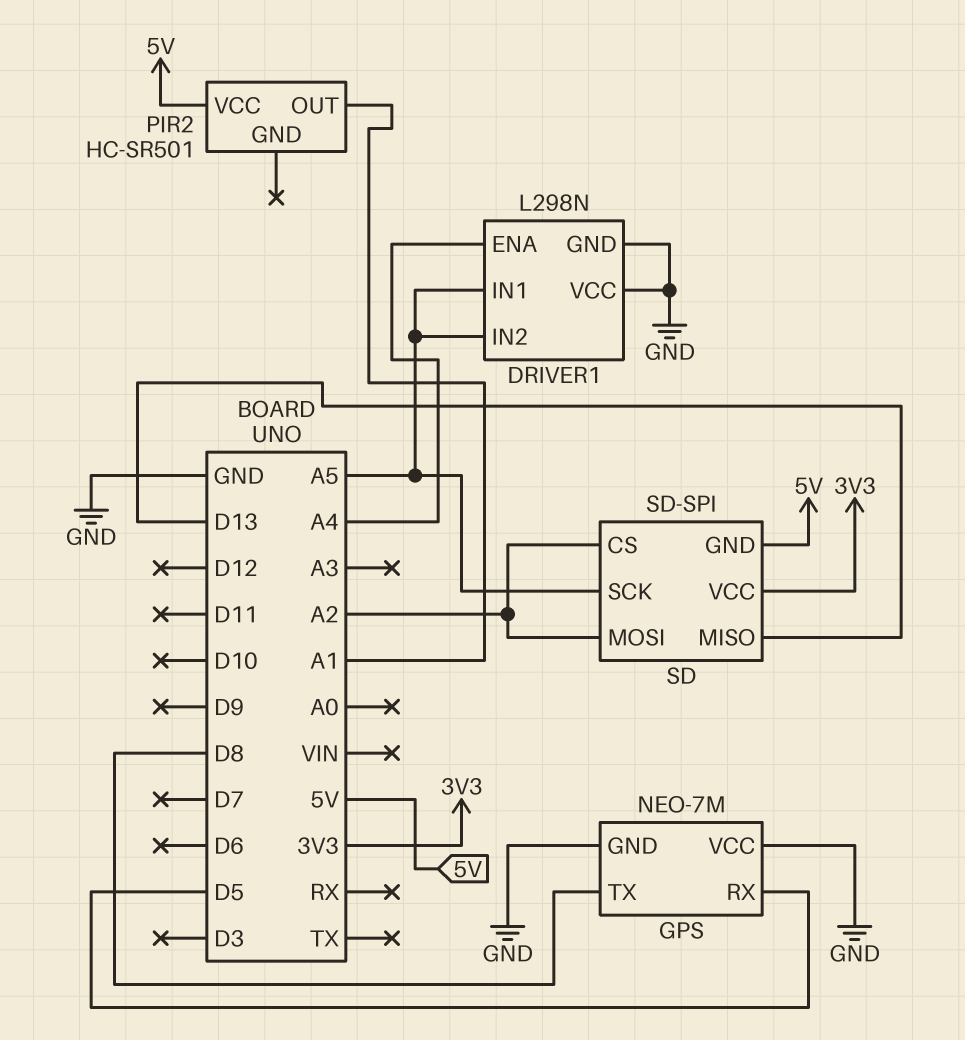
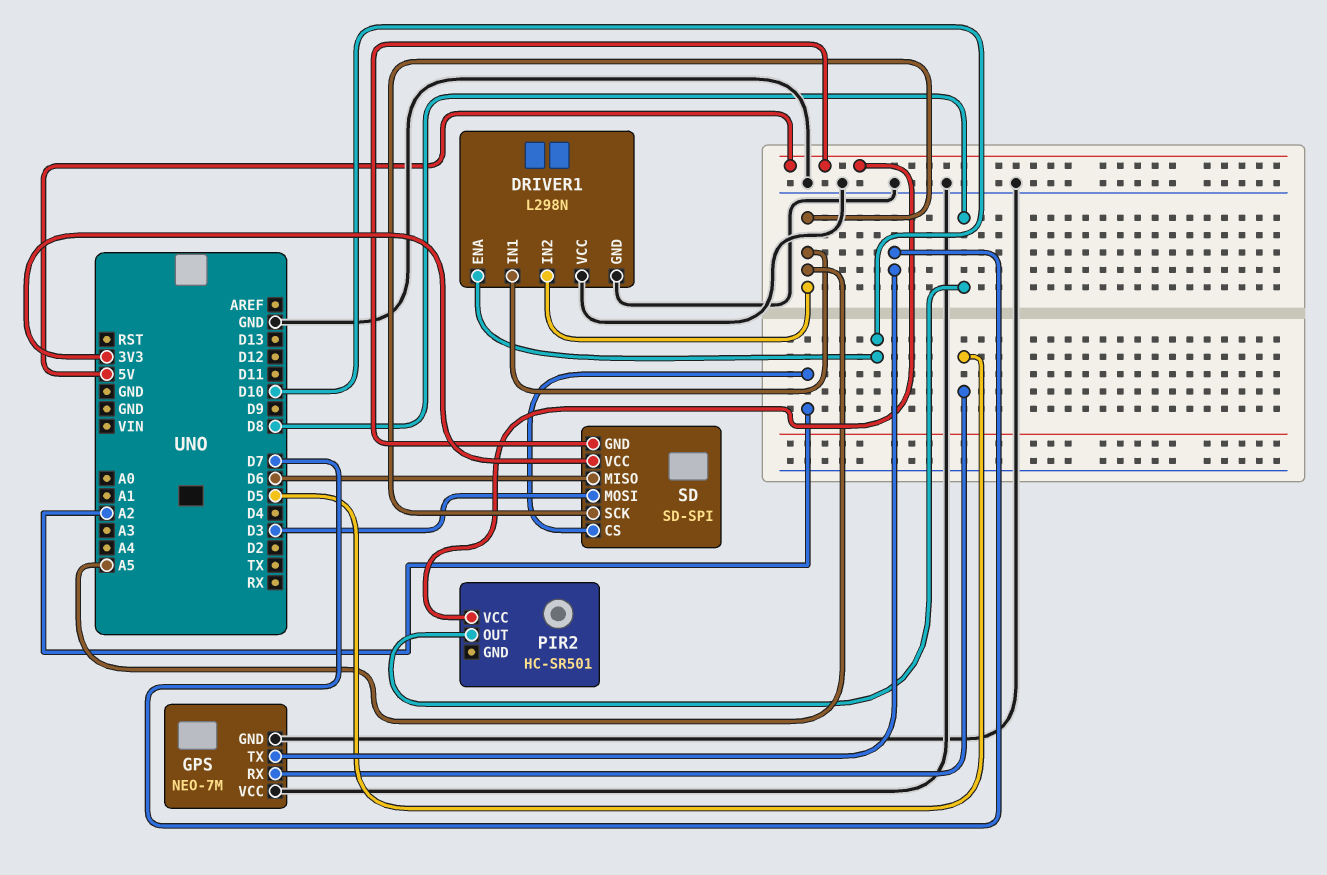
DRIVER1 pin ENA: A4 -> D10
GPS pin TX: D8 -> D7
PIR2 pin OUT: A1 -> D8
SD pin MISO: D13 -> D6
SD pin MOSI: A2 -> D3

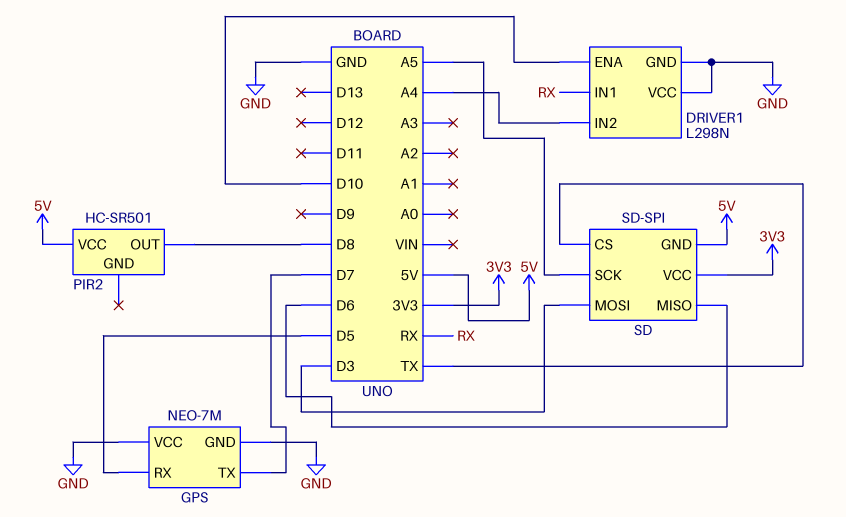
DRIVER1 pin IN1: A5 -> RX
DRIVER1 pin IN2: A5 -> A4
SD pin CS: A2 -> TX

